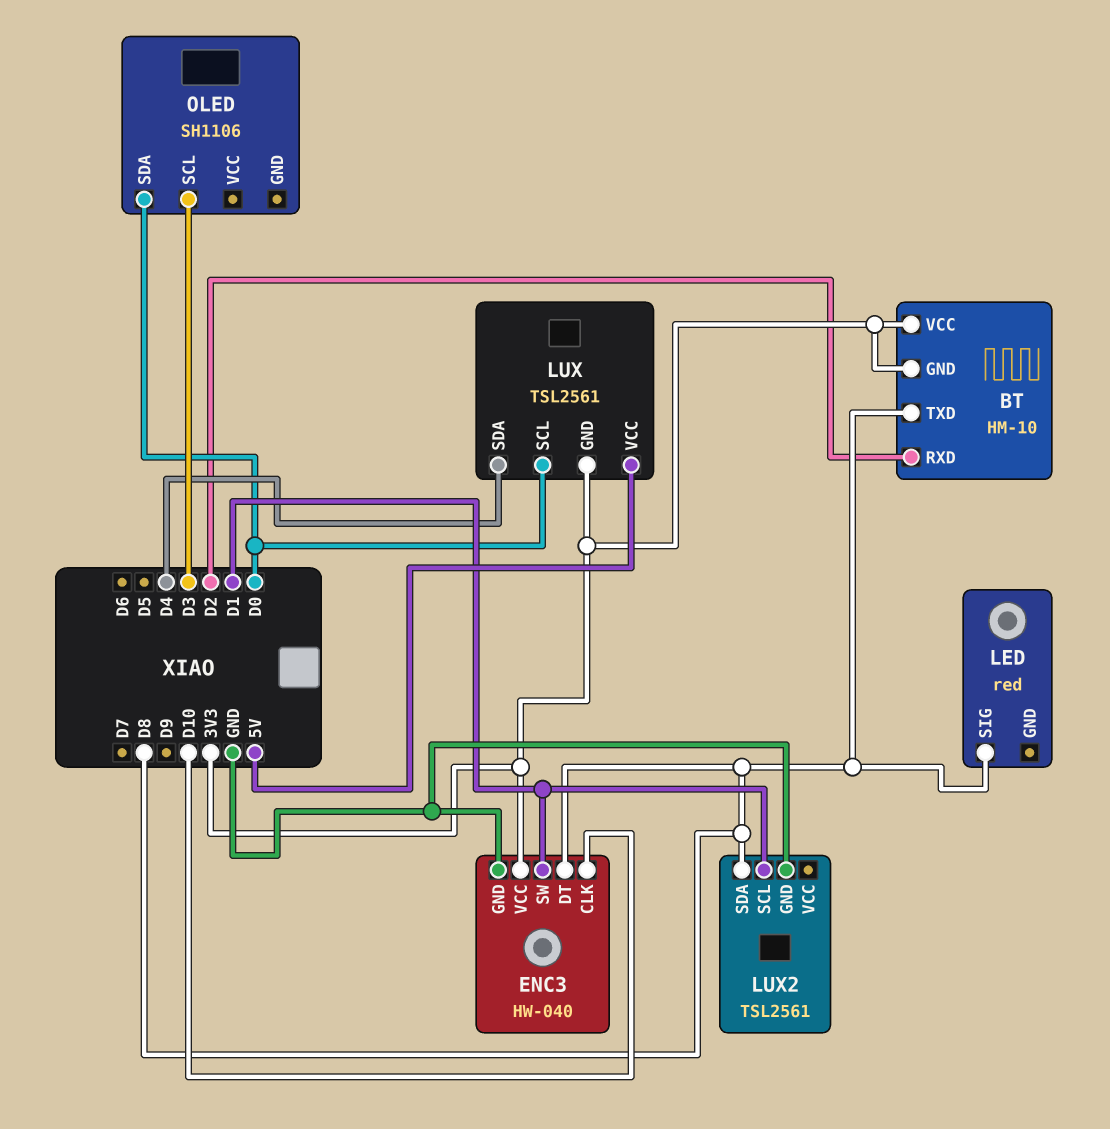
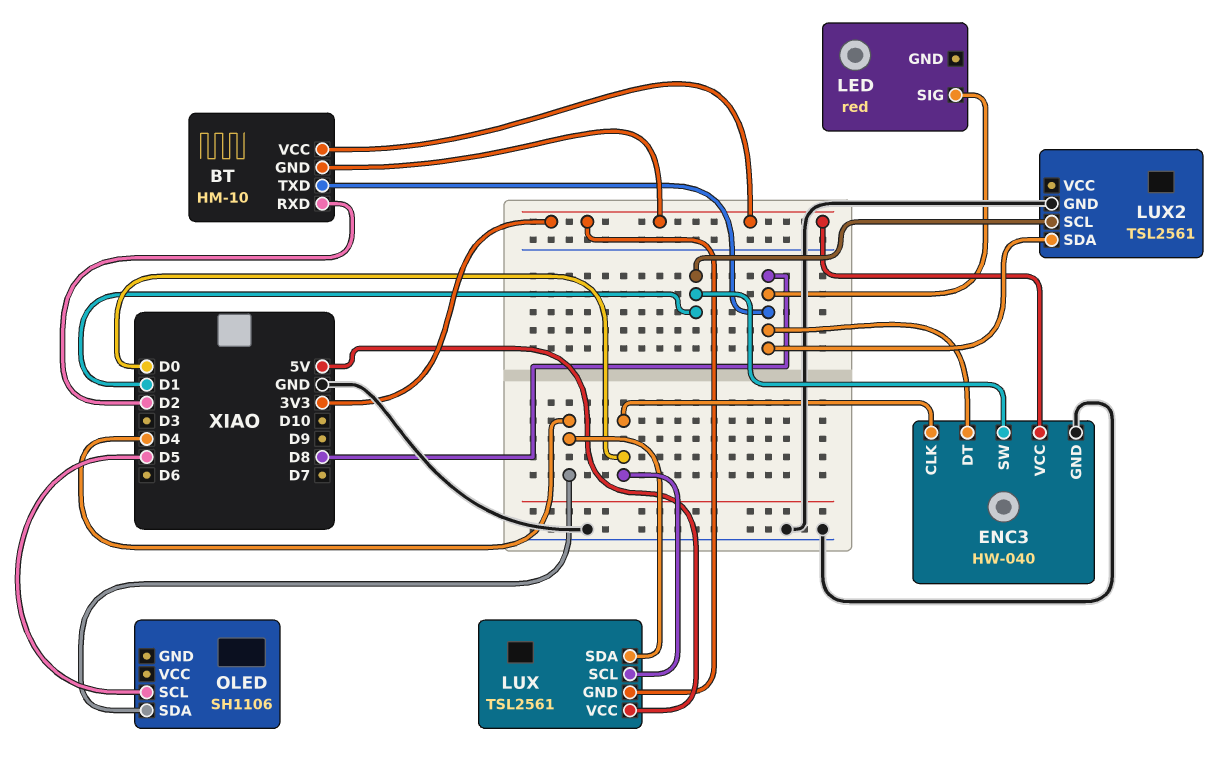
ENC3 pin CLK: D10 -> D0
OLED pin SCL: D3 -> D5
OLED pin SDA: D0 -> D4

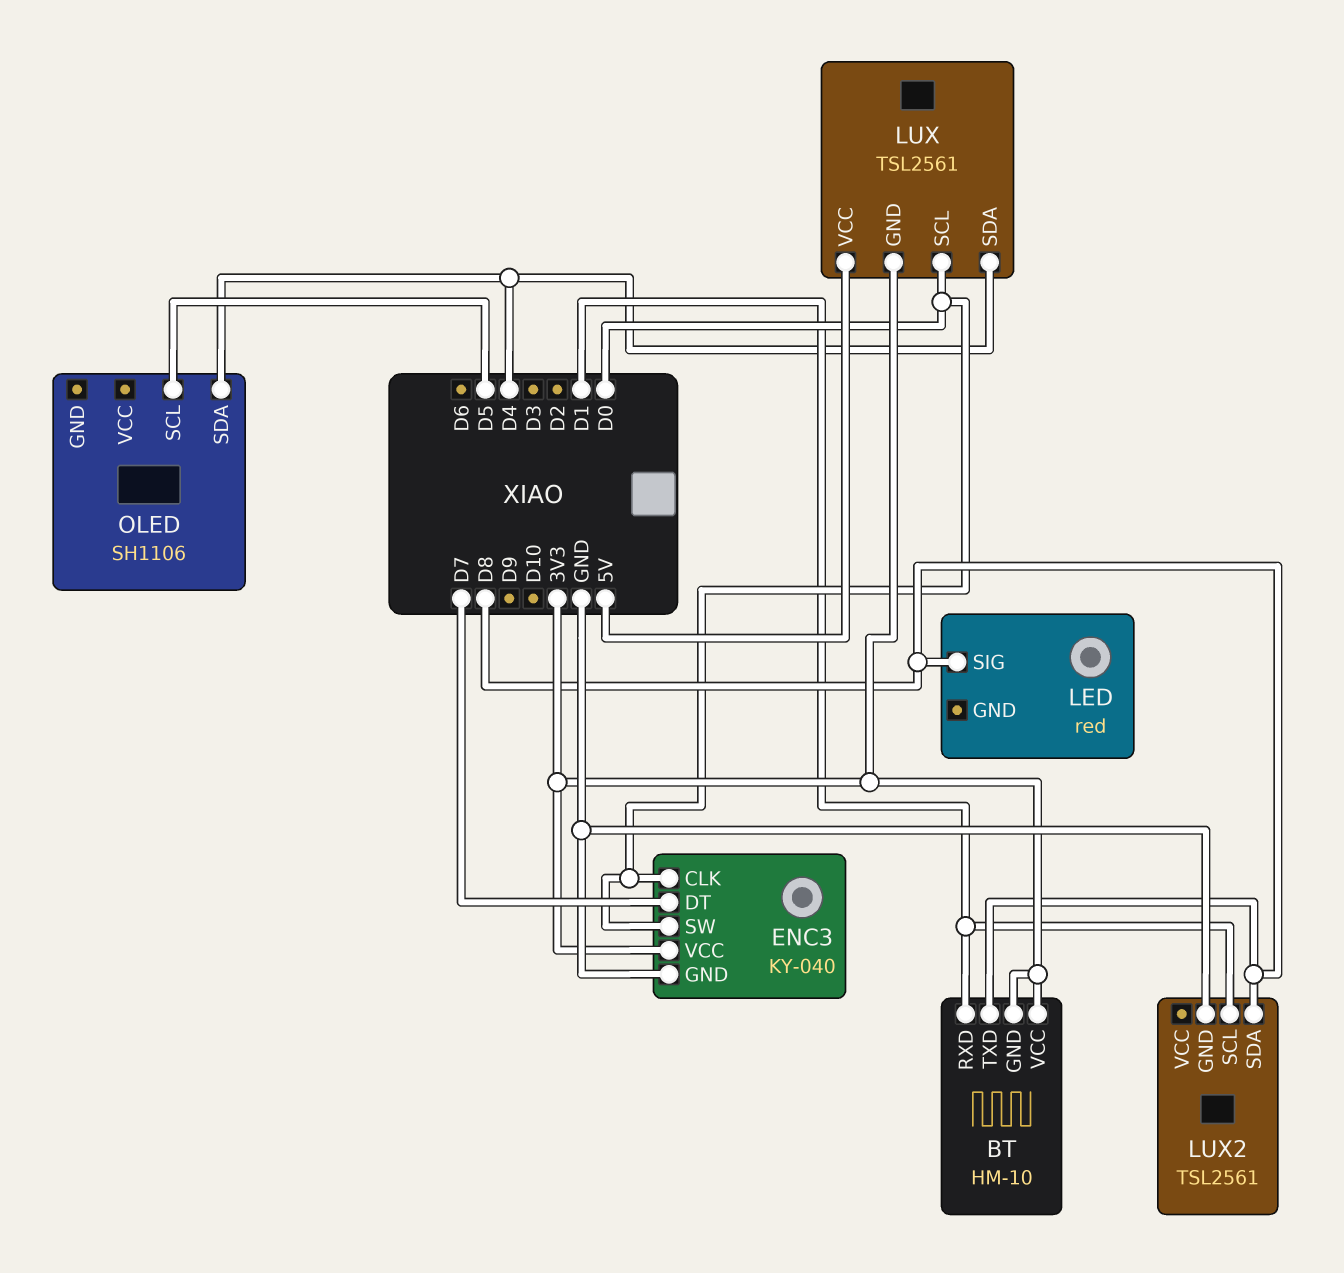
BT pin RXD: D2 -> D1
ENC3: HW-040 -> KY-040
ENC3 pin DT: D8 -> D7
ENC3 pin SW: D1 -> D0

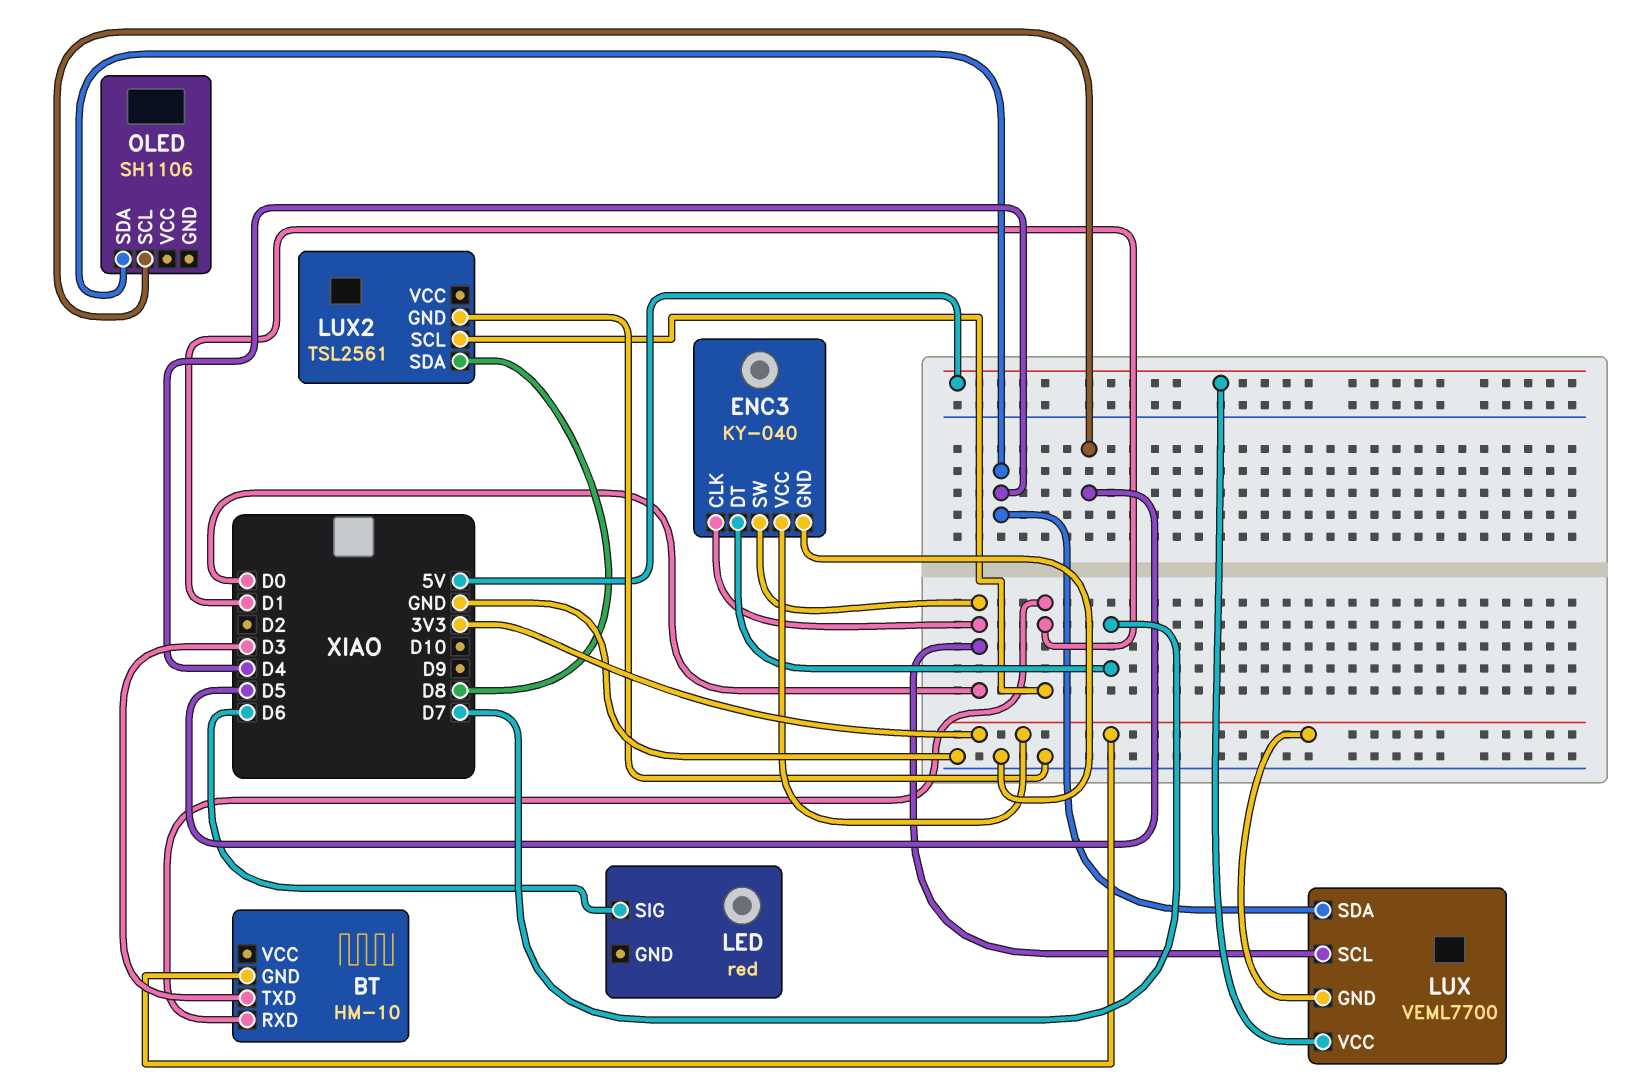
BT pin TXD: D8 -> D3
BT pin VCC: 3V3 -> none
LED pin SIG: D8 -> D6
LUX: TSL2561 -> VEML7700

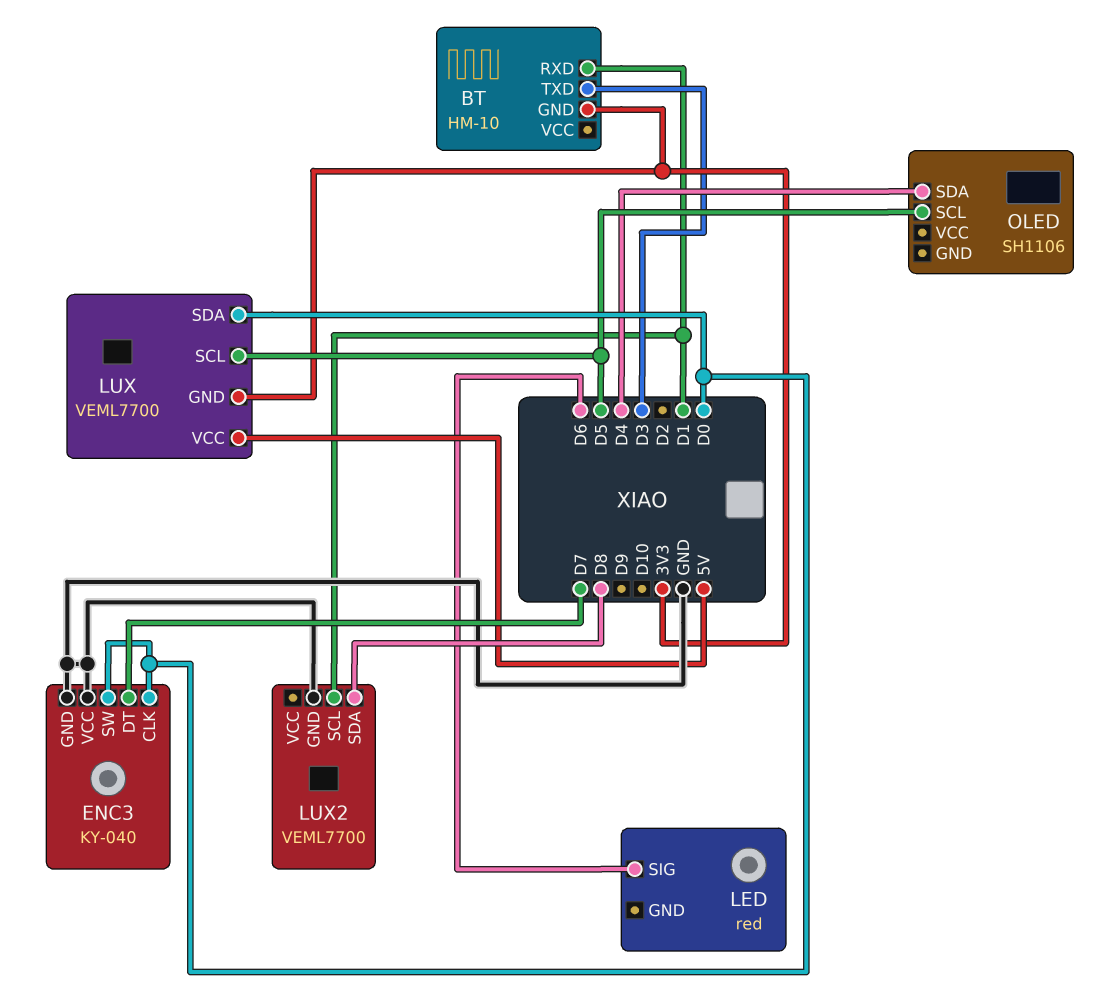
ENC3 pin VCC: 3V3 -> GND
LUX pin SCL: D0 -> D5
LUX pin SDA: D4 -> D0
LUX2: TSL2561 -> VEML7700

